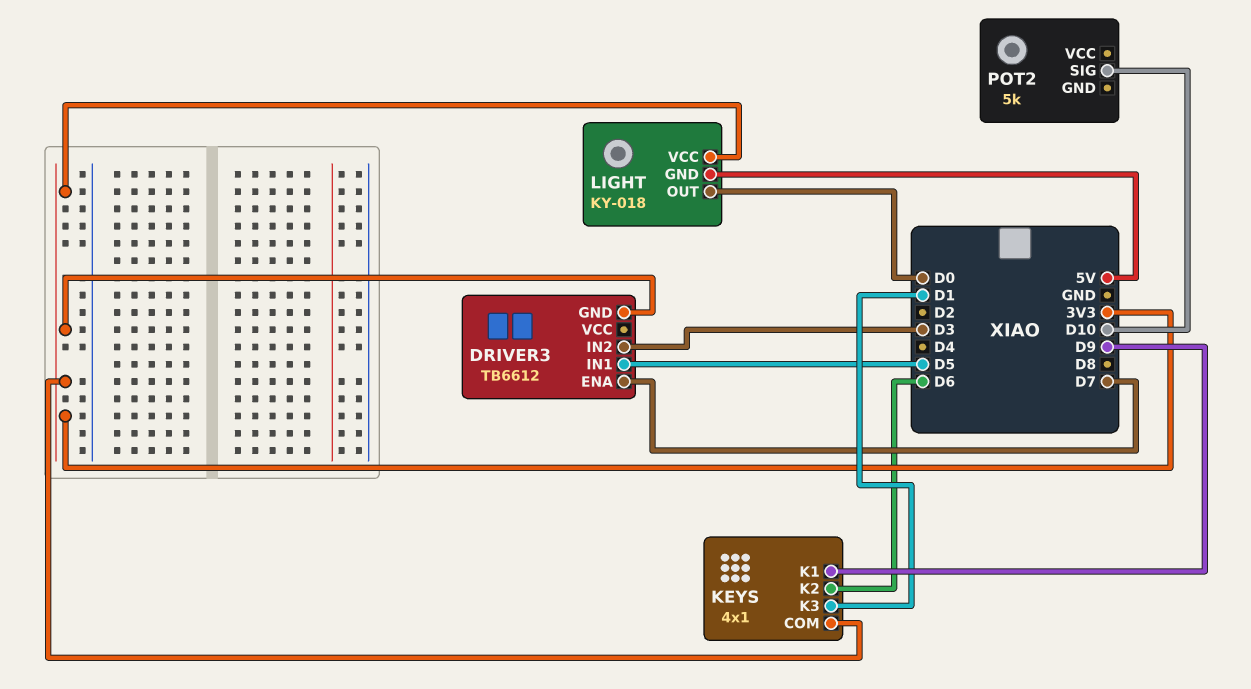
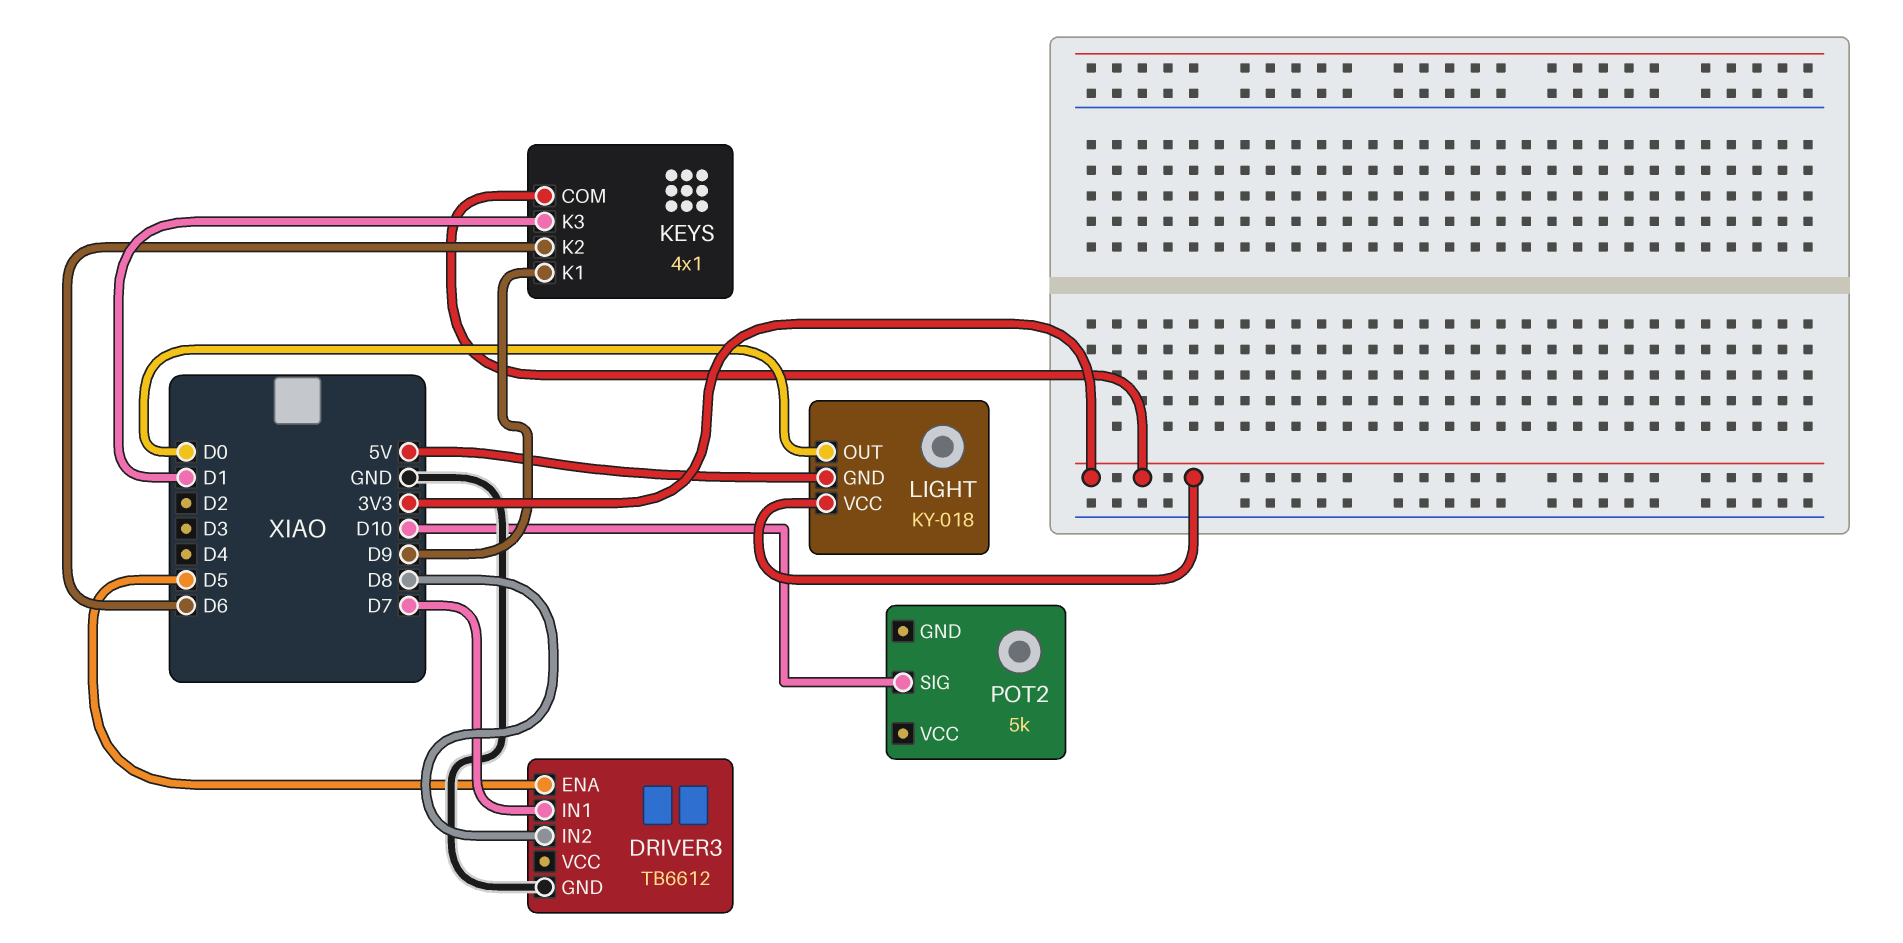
DRIVER3 pin ENA: D7 -> D5
DRIVER3 pin GND: 3V3 -> GND
DRIVER3 pin IN1: D5 -> D7
DRIVER3 pin IN2: D3 -> D8

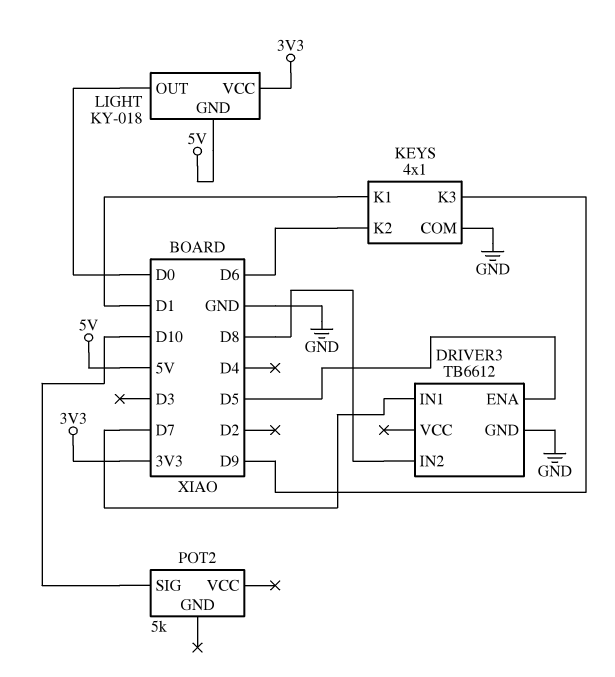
KEYS pin COM: 3V3 -> GND
KEYS pin K1: D9 -> D1
KEYS pin K3: D1 -> D9

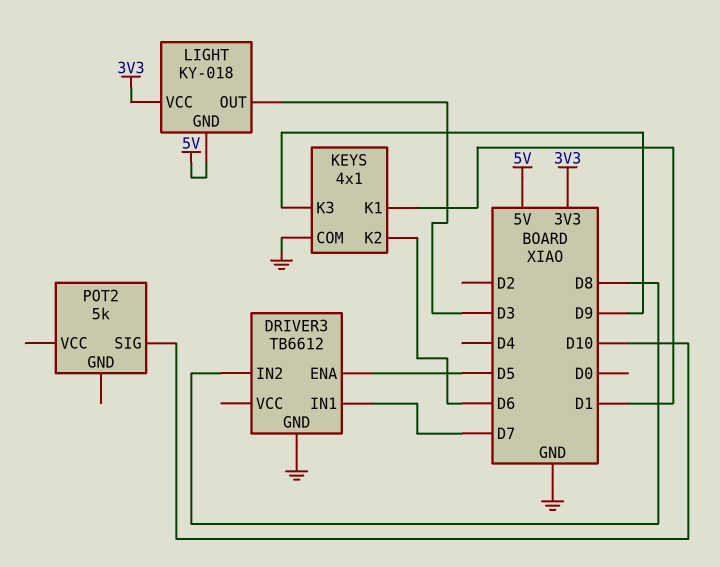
LIGHT pin OUT: D0 -> D3

